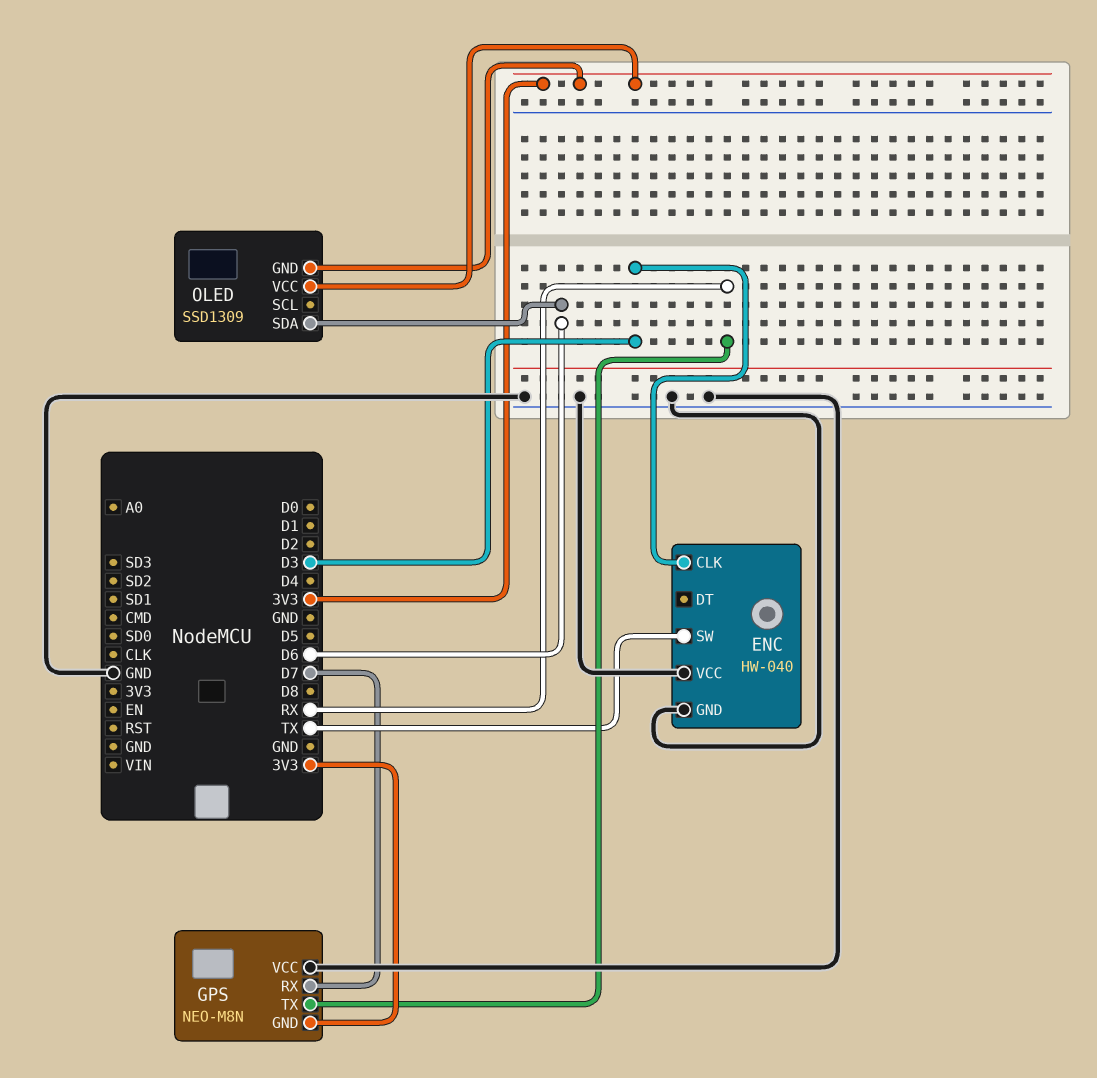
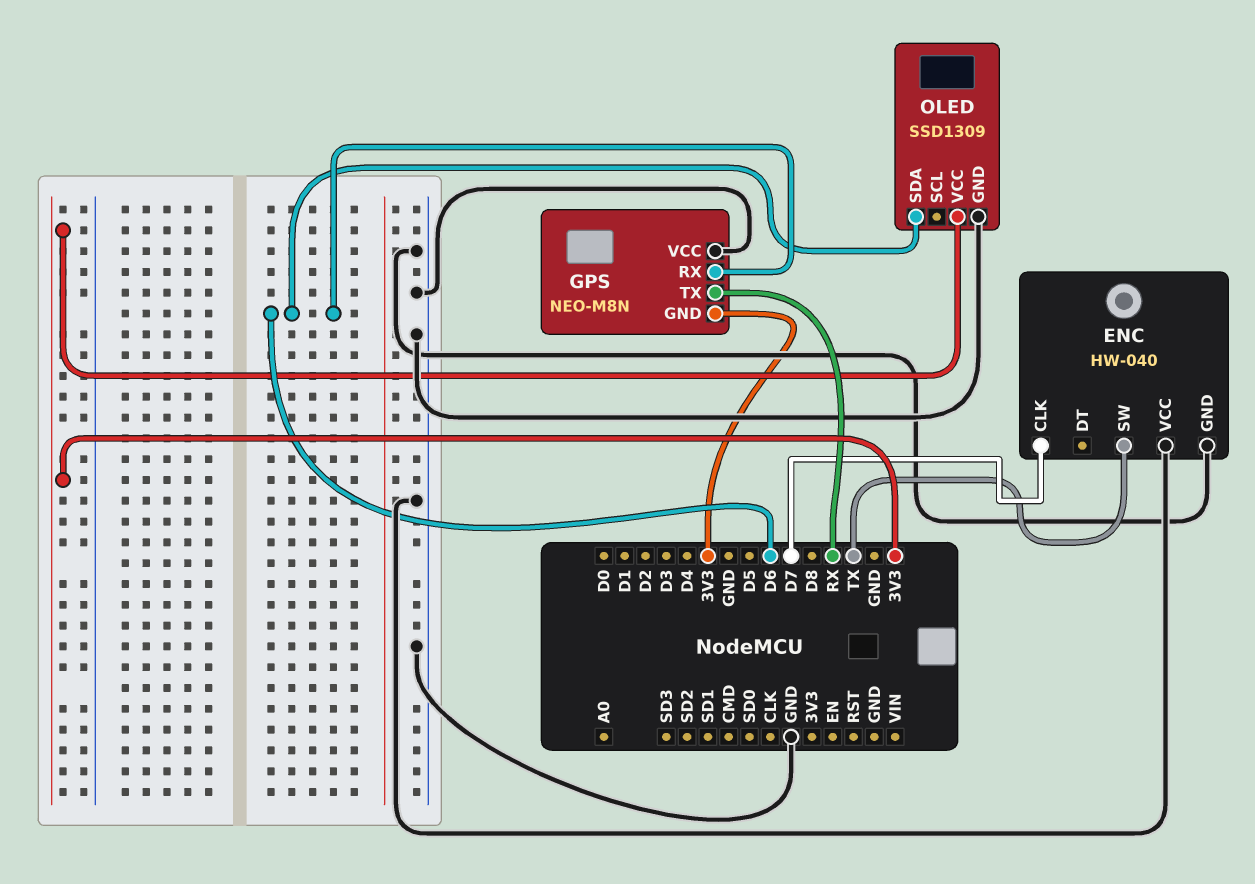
ENC pin CLK: D3 -> D7
GPS pin RX: D7 -> D6
OLED pin GND: 3V3 -> GND

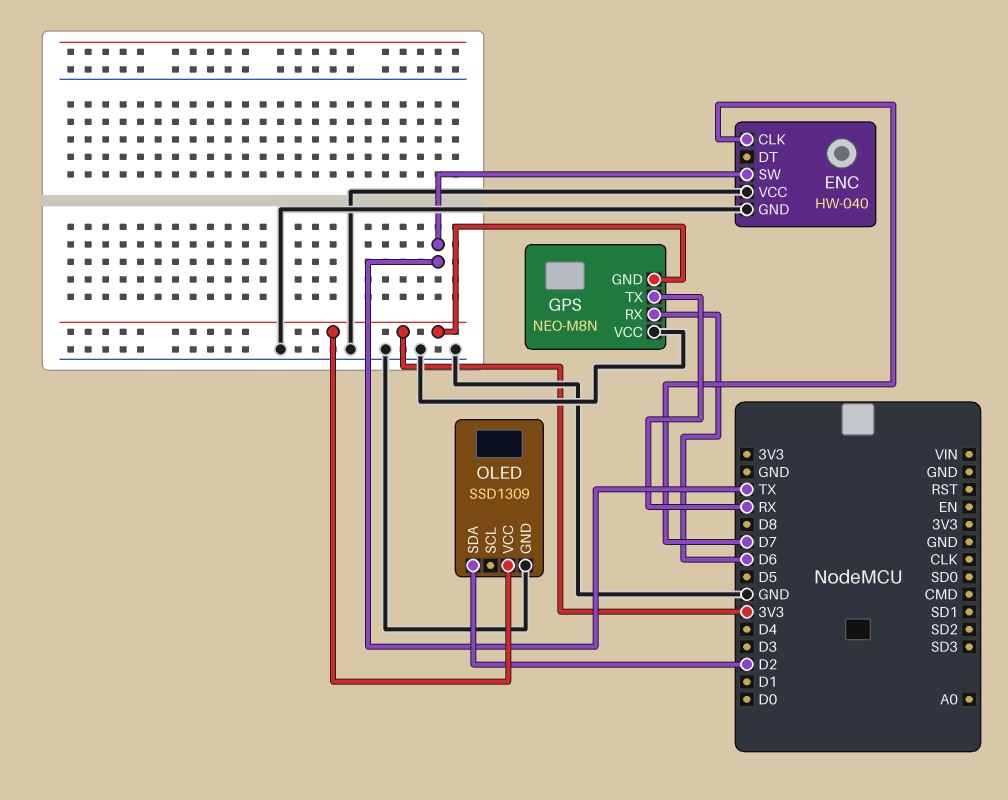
OLED pin SDA: D6 -> D2

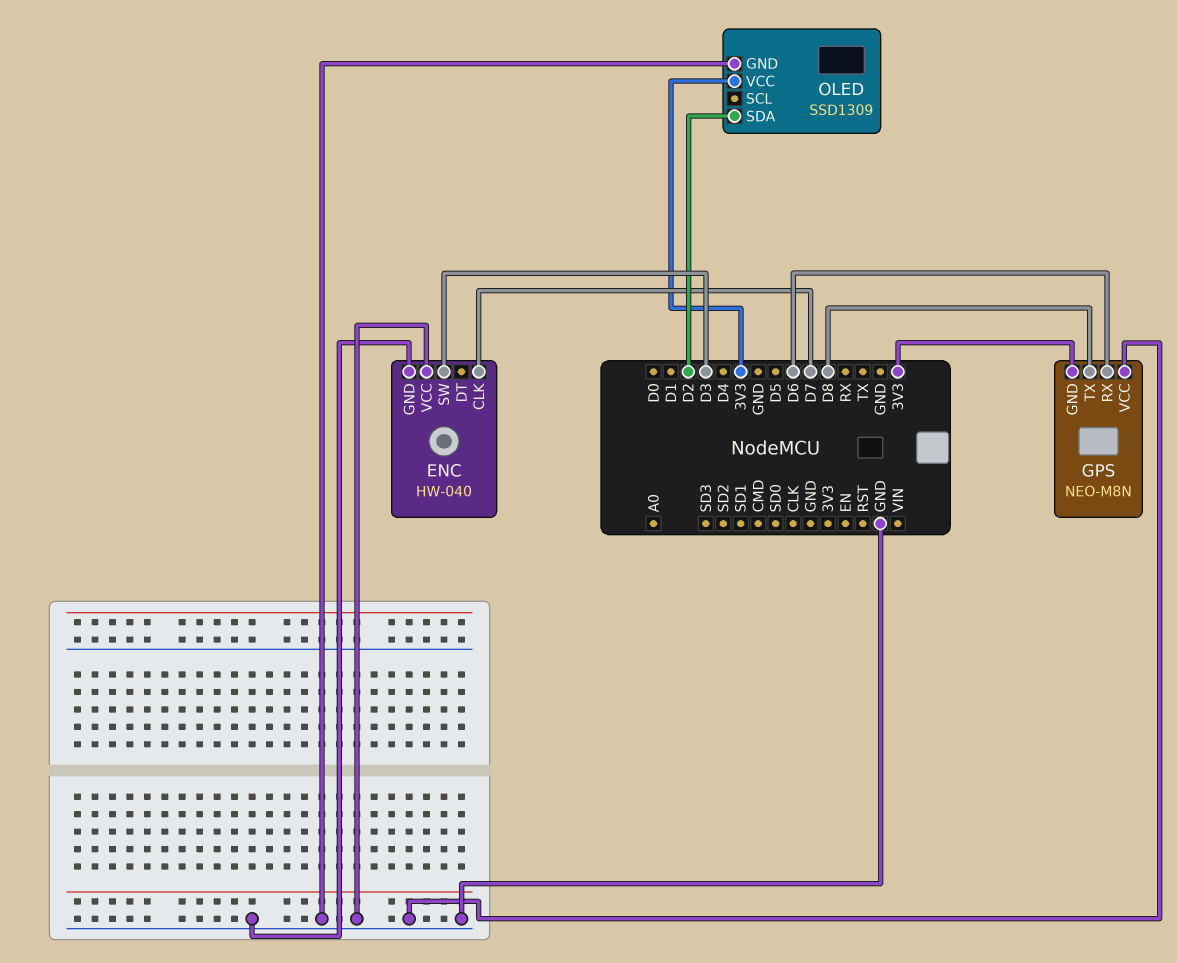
ENC pin SW: TX -> D3
GPS pin TX: RX -> D8

